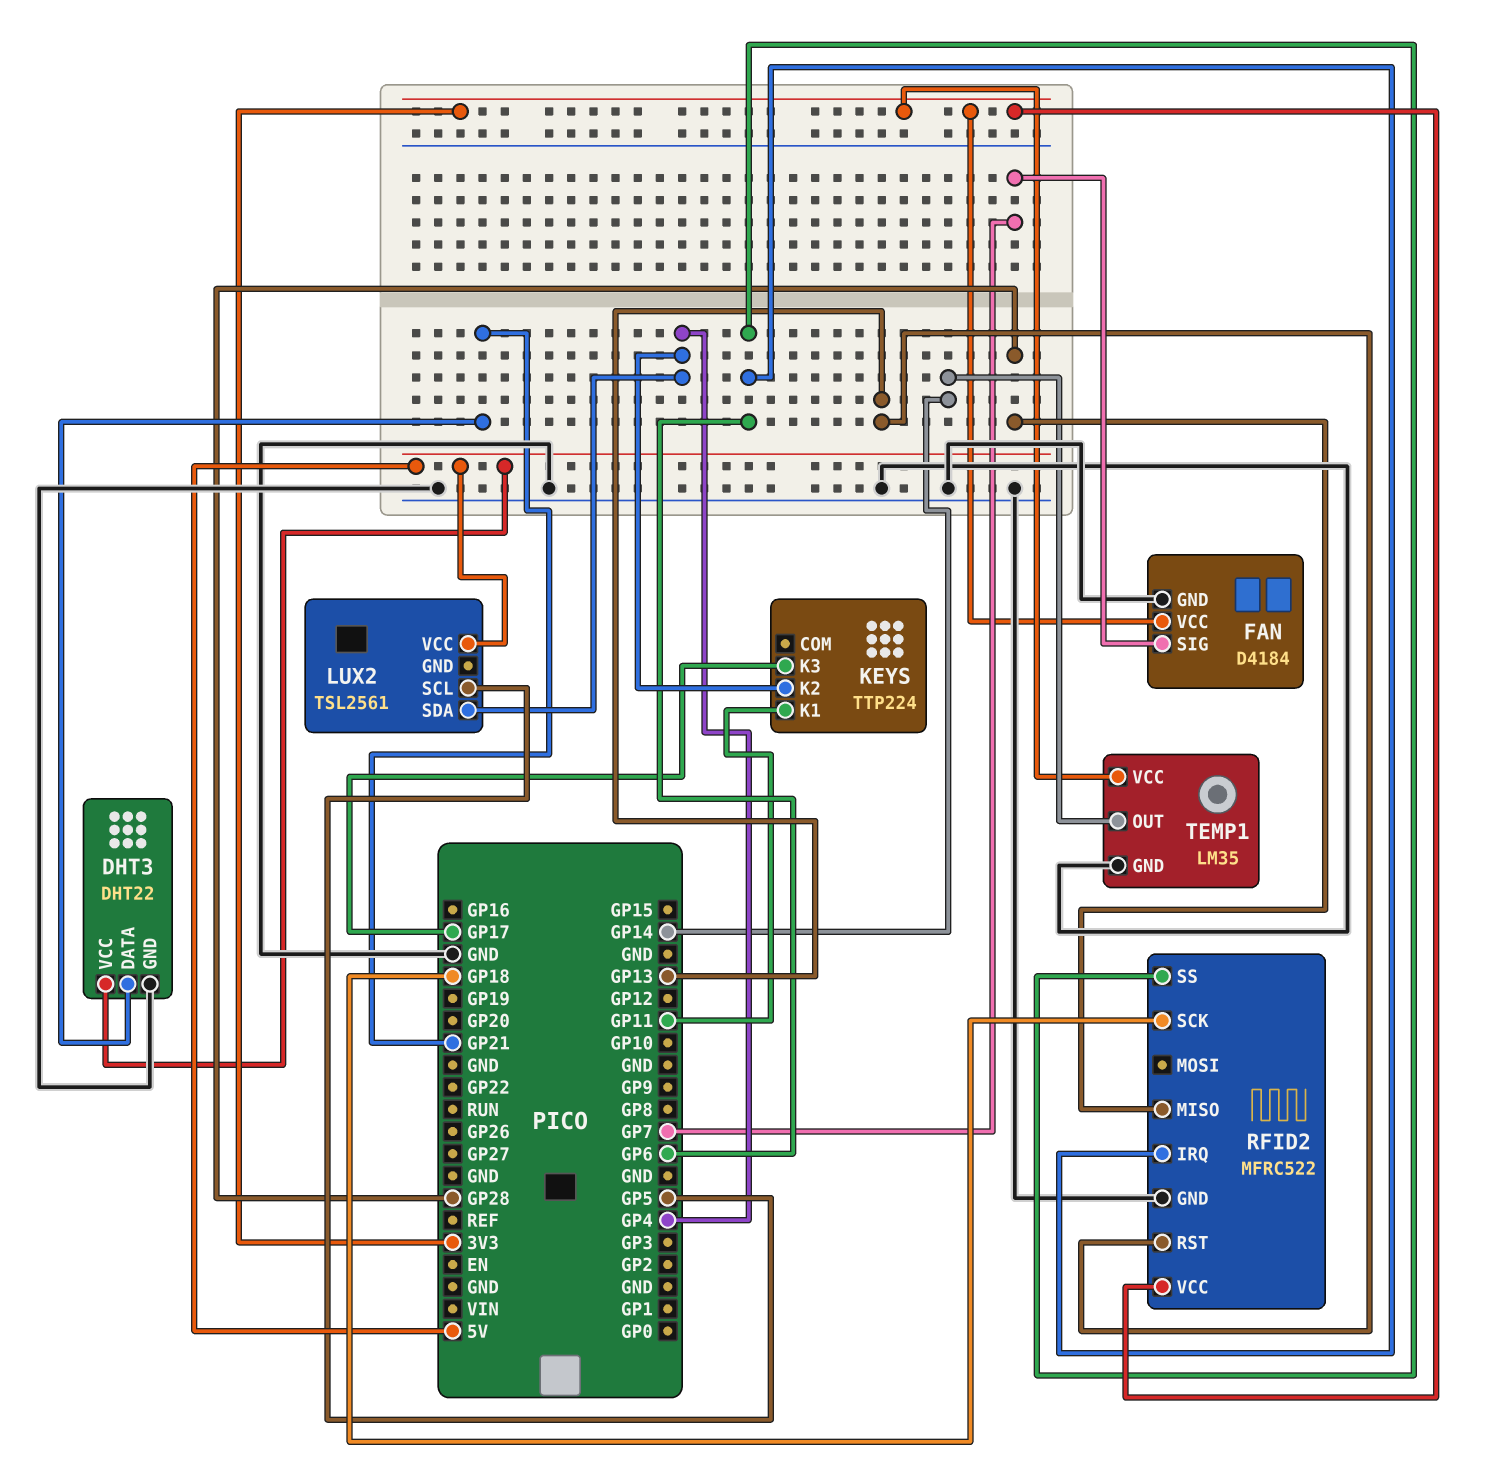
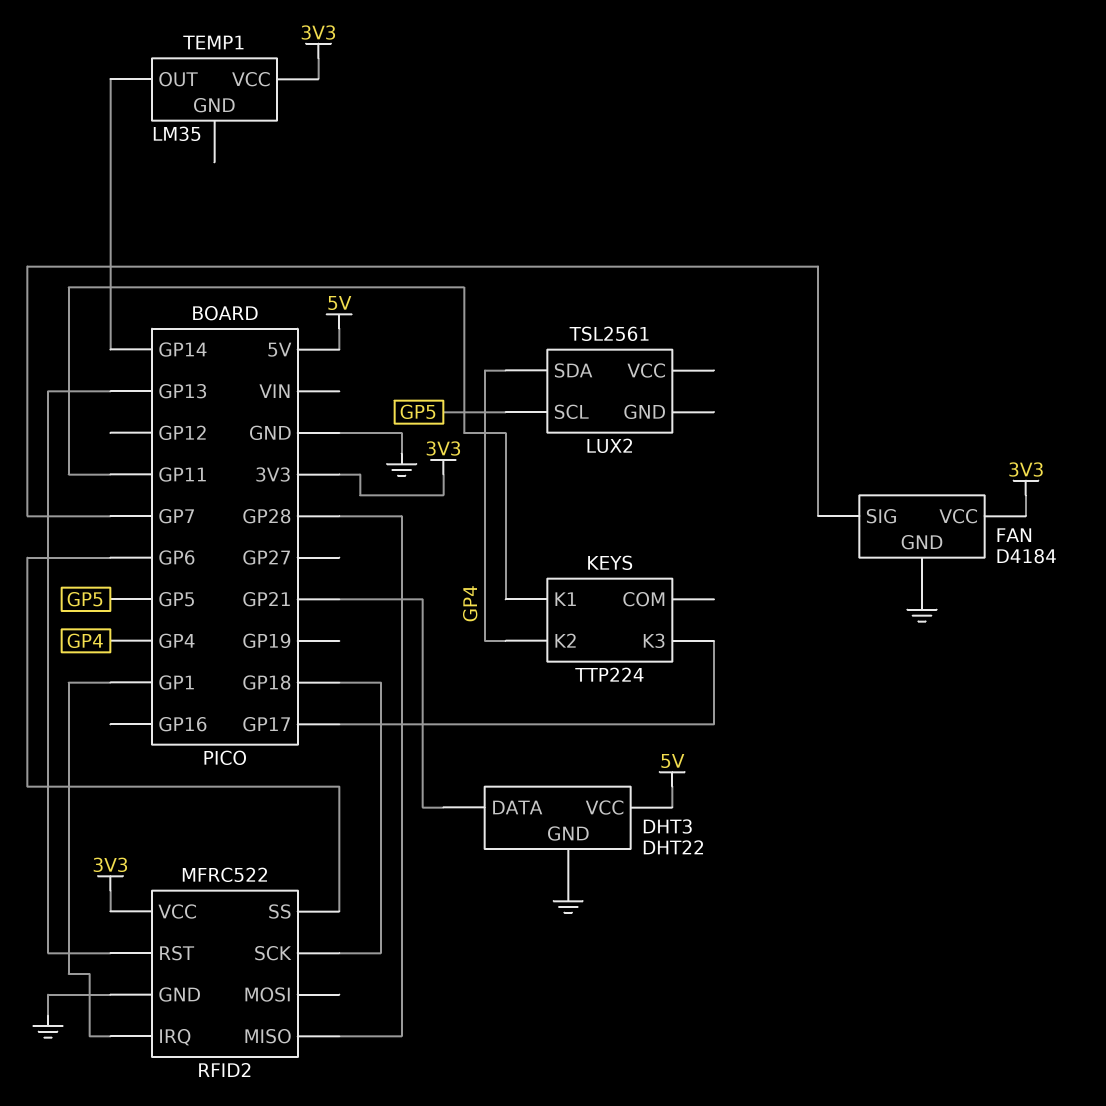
LUX2 pin VCC: 5V -> none
RFID2 pin IRQ: GP6 -> GP1
TEMP1 pin GND: GND -> none

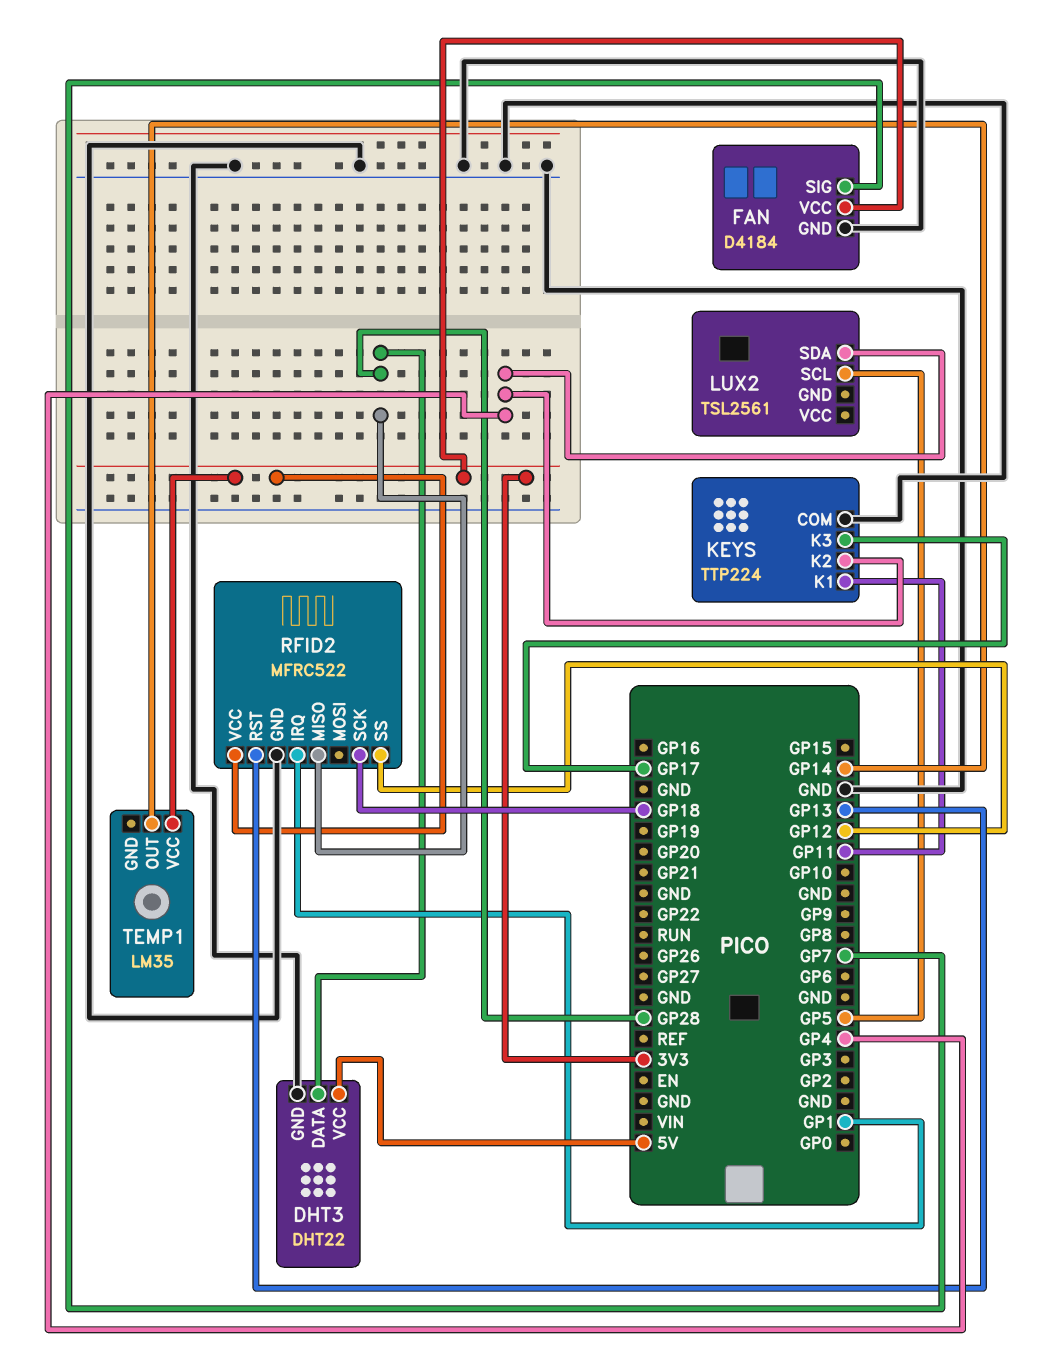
DHT3 pin DATA: GP21 -> GP28
KEYS pin COM: none -> GND
RFID2 pin SS: GP6 -> GP12

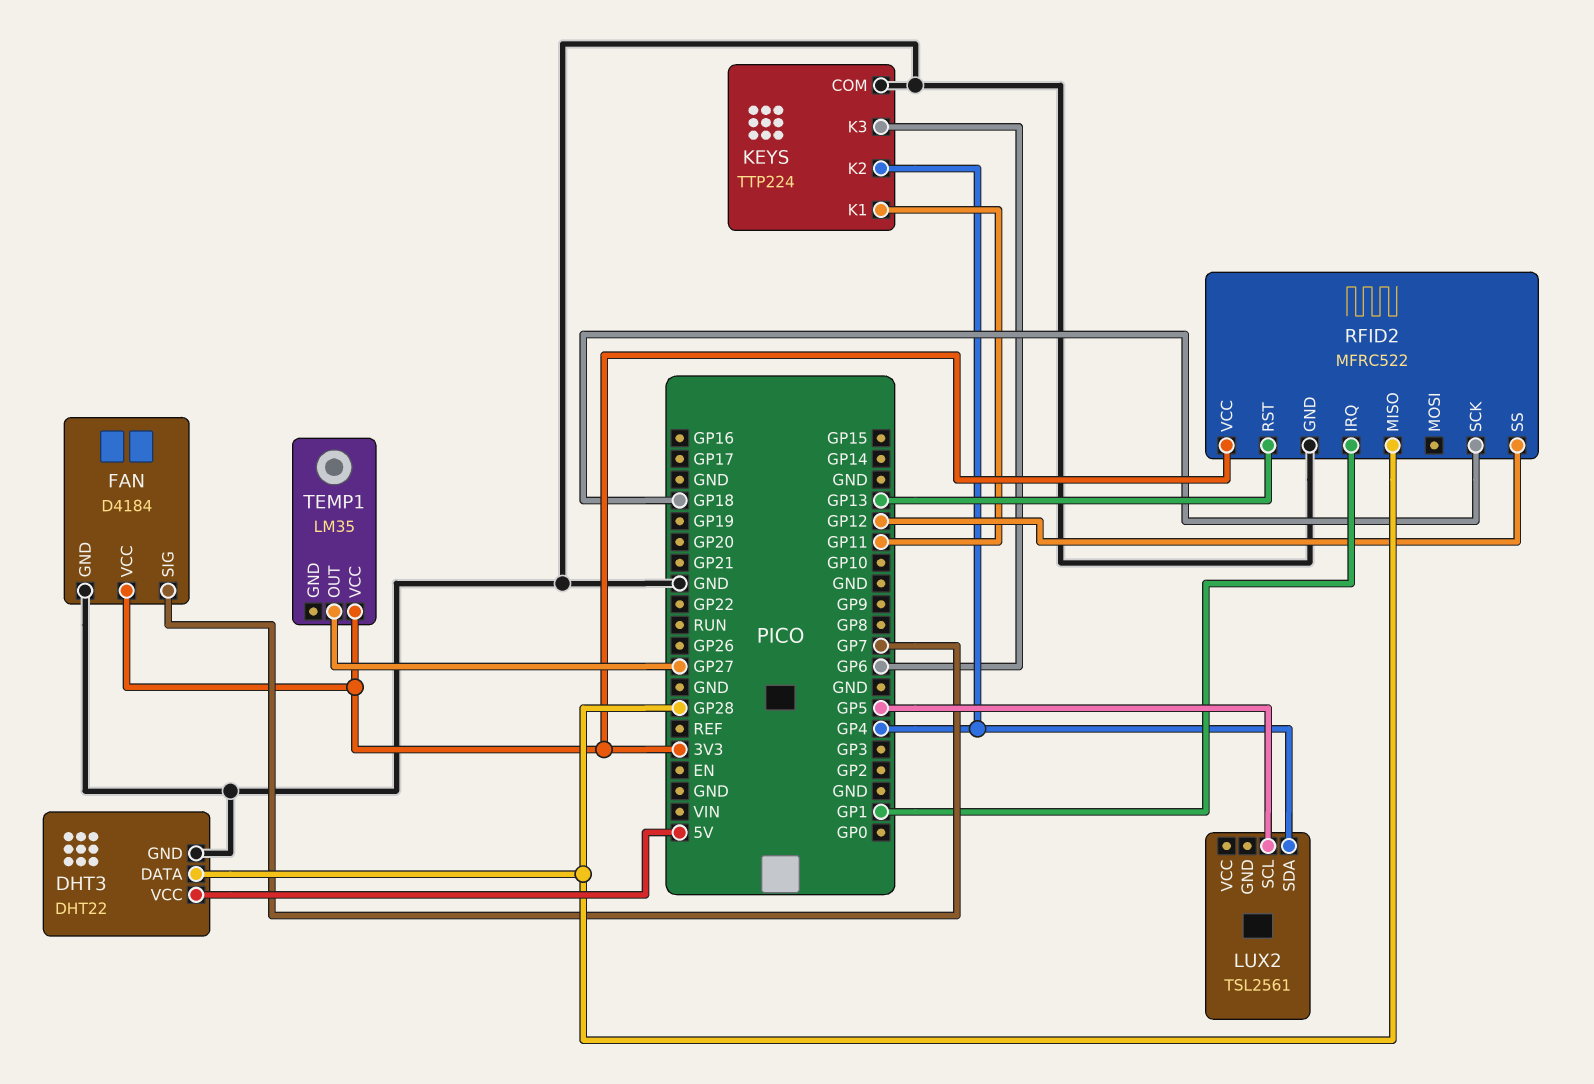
KEYS pin K3: GP17 -> GP6
TEMP1 pin OUT: GP14 -> GP27

